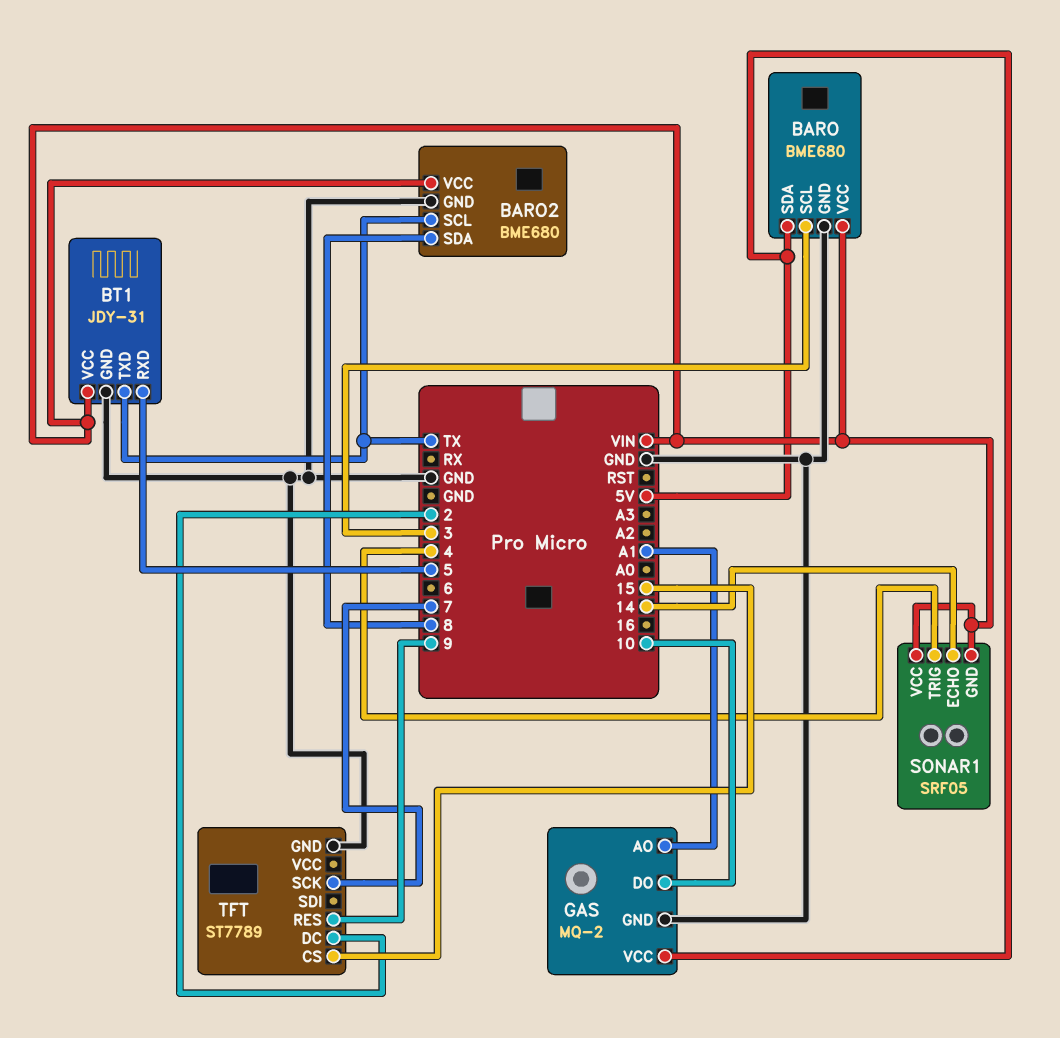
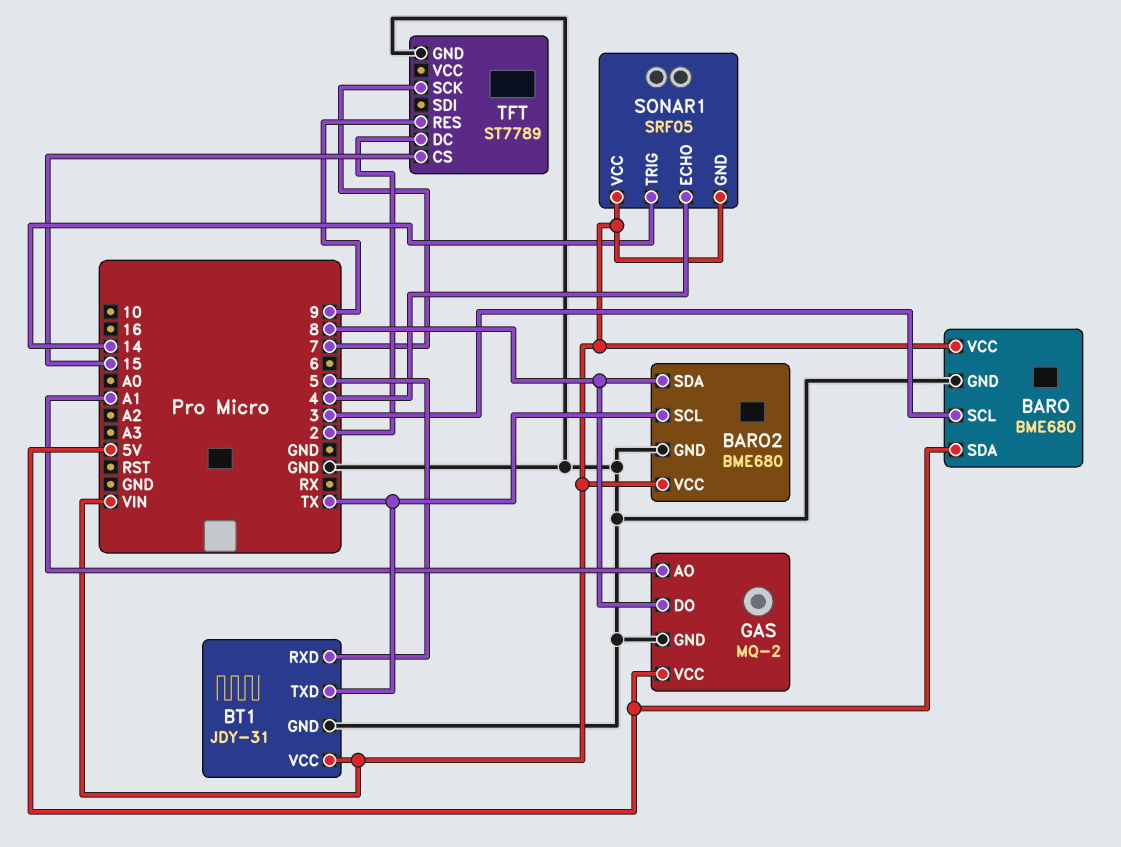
GAS pin DO: 10 -> 8
SONAR1 pin ECHO: 14 -> 4
SONAR1 pin TRIG: 4 -> 14

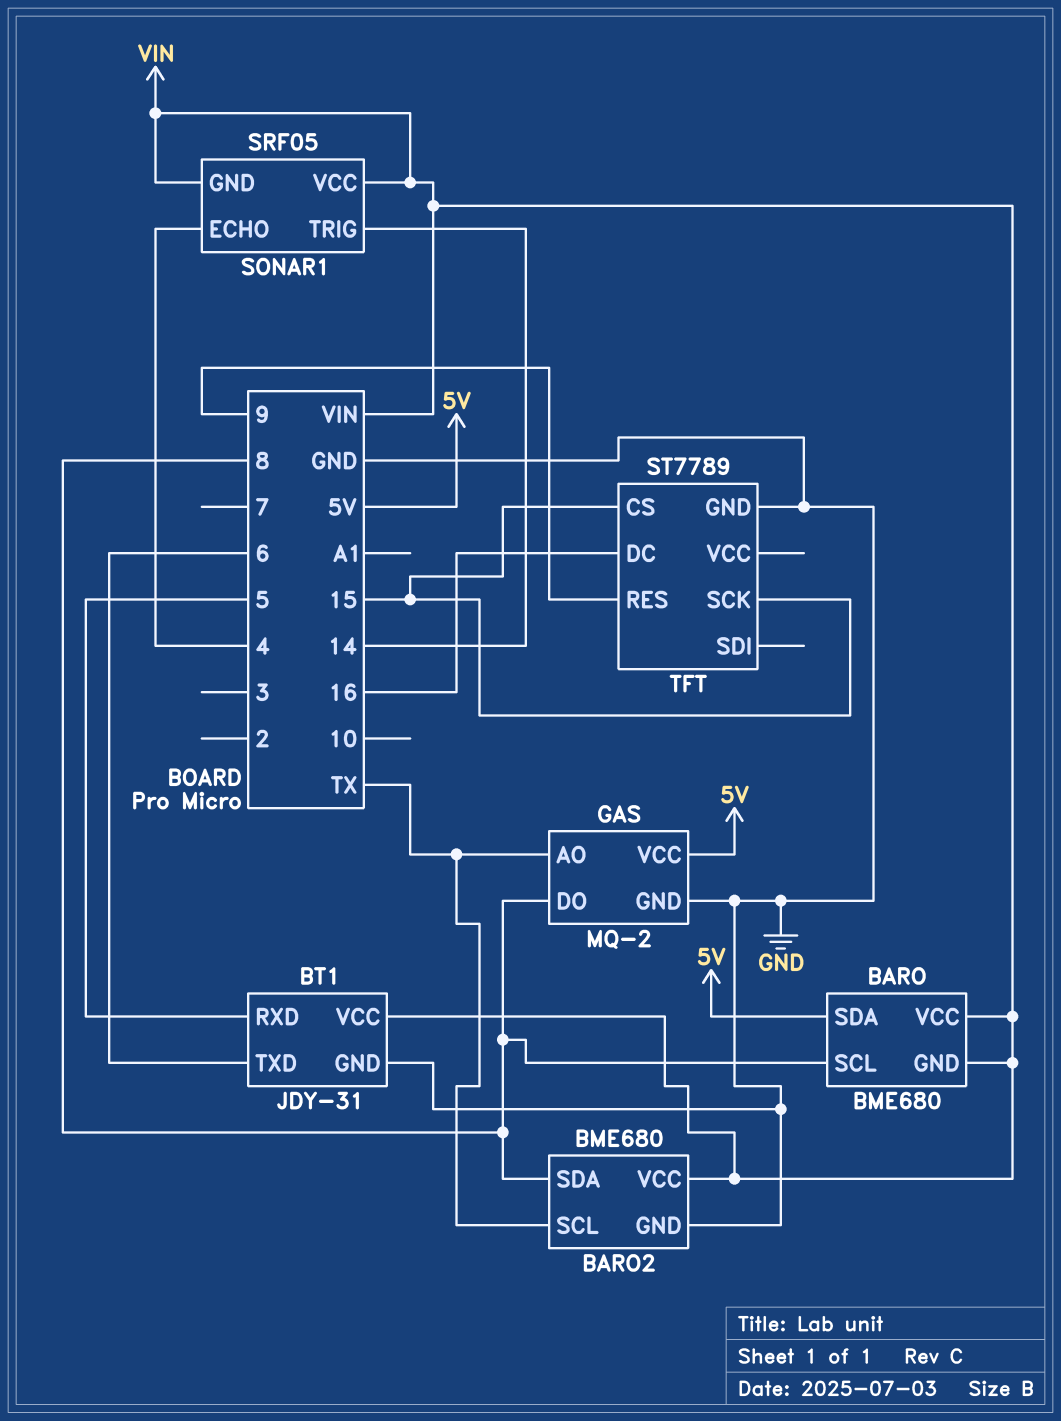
BARO pin GND: GND -> VIN
BARO pin SCL: 3 -> 8
BT1 pin TXD: TX -> 6
GAS pin AO: A1 -> TX
TFT pin DC: 2 -> 16
TFT pin SCK: 7 -> 15

